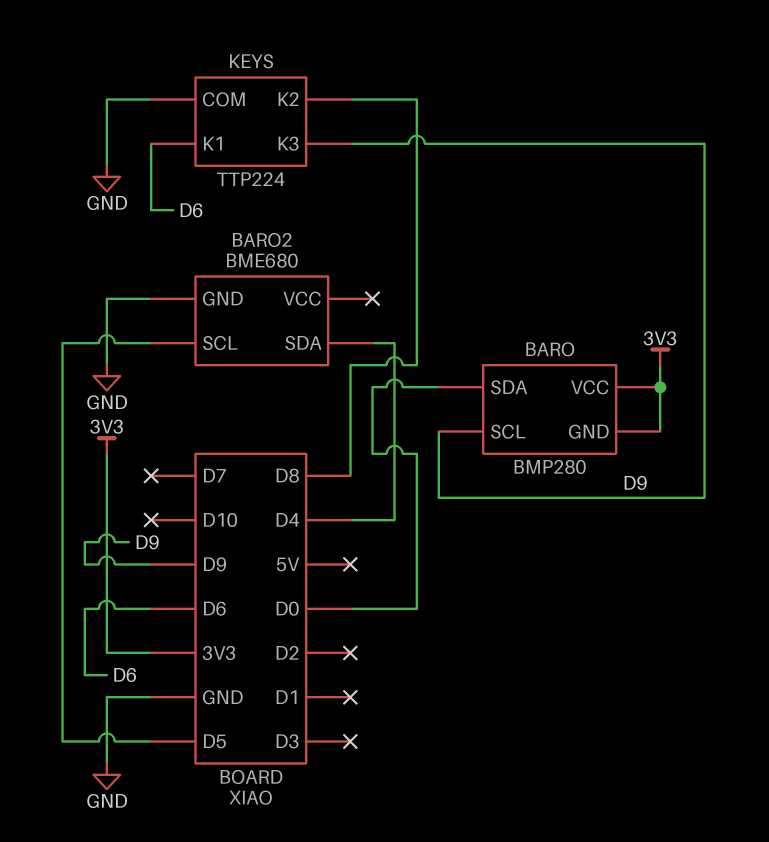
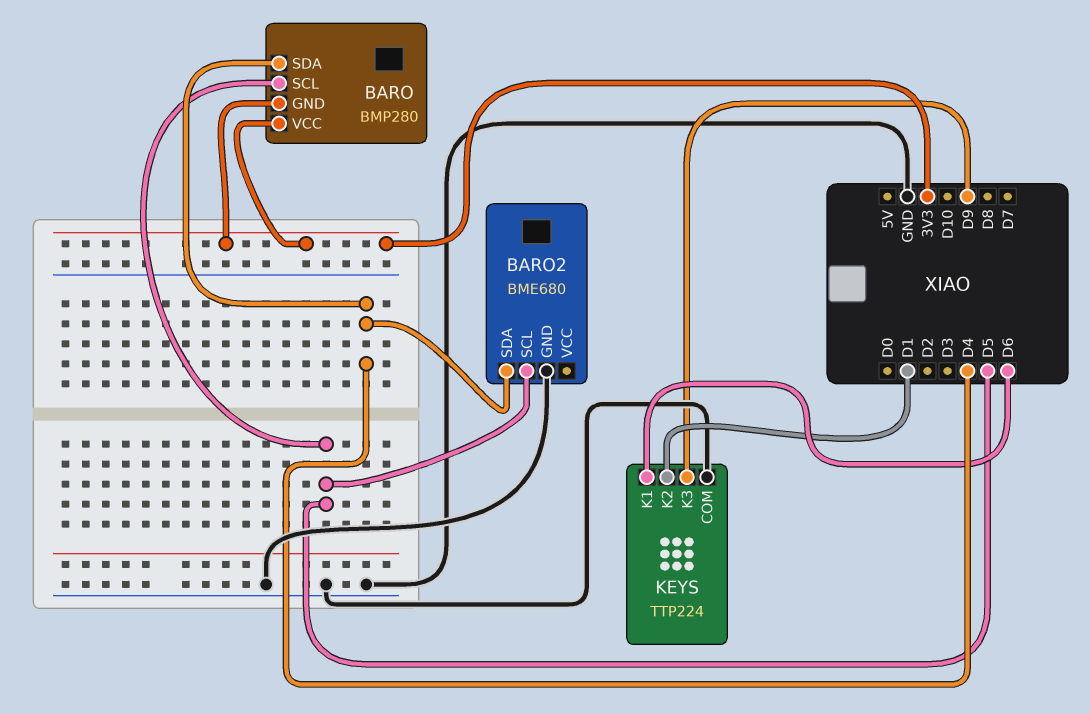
BARO pin SCL: D9 -> D5
BARO pin SDA: D0 -> D4
KEYS pin K2: D8 -> D1

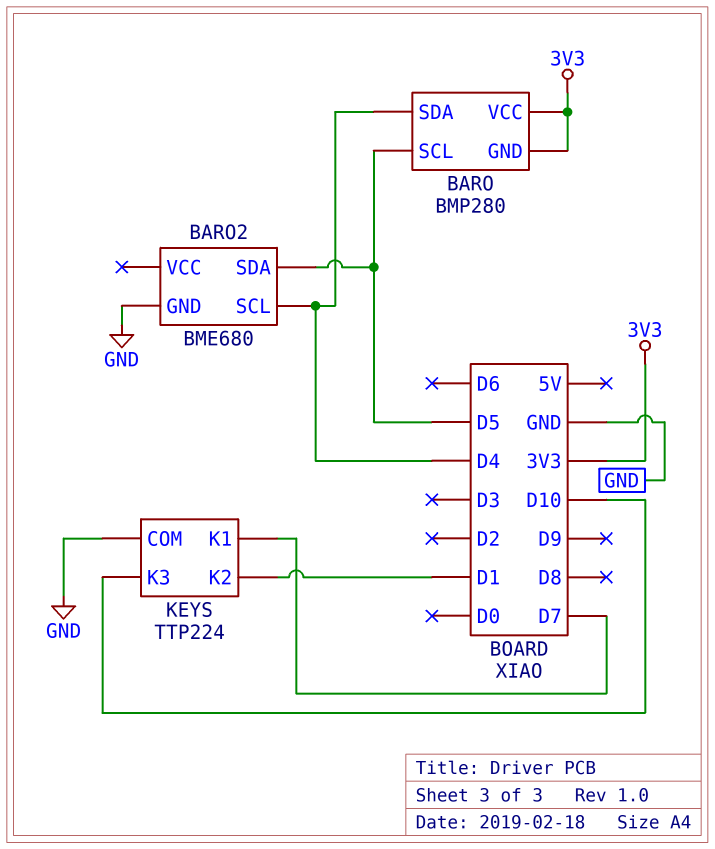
BARO2 pin SCL: D5 -> D4
BARO2 pin SDA: D4 -> D5
KEYS pin K1: D6 -> D7
KEYS pin K3: D9 -> D10

